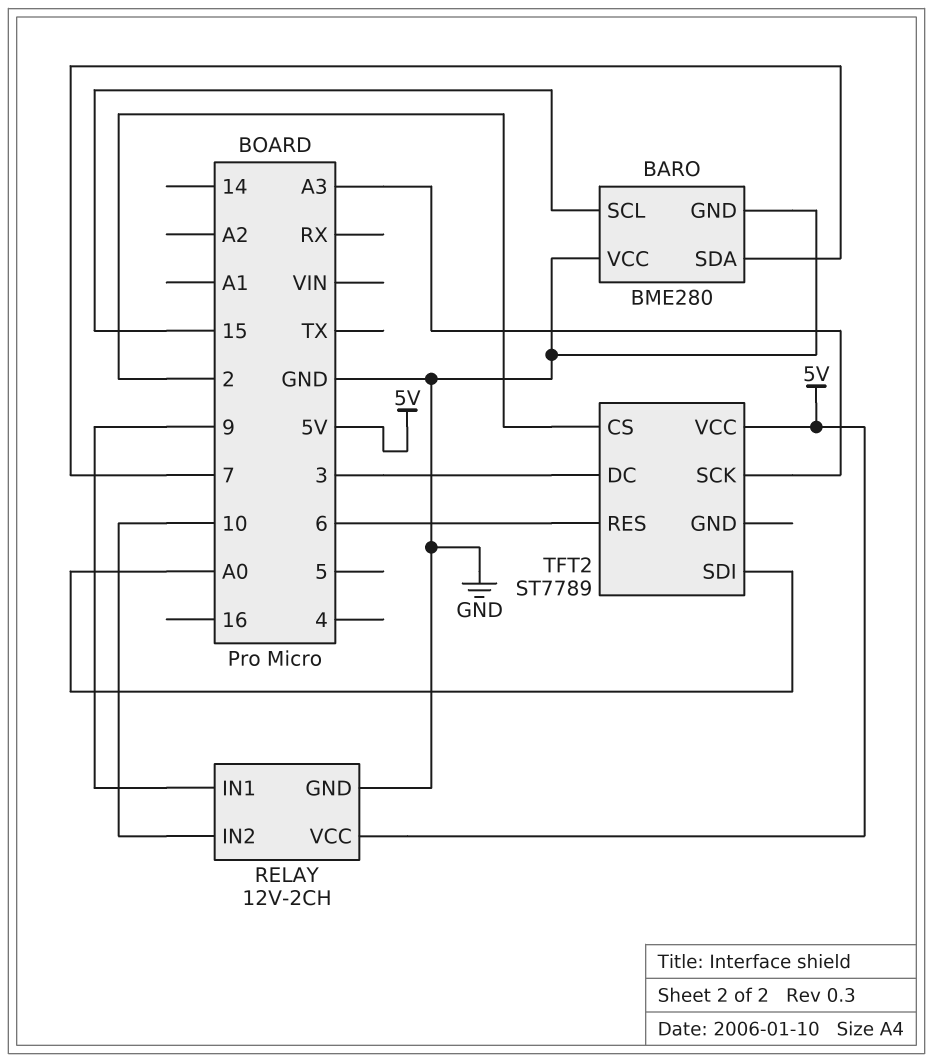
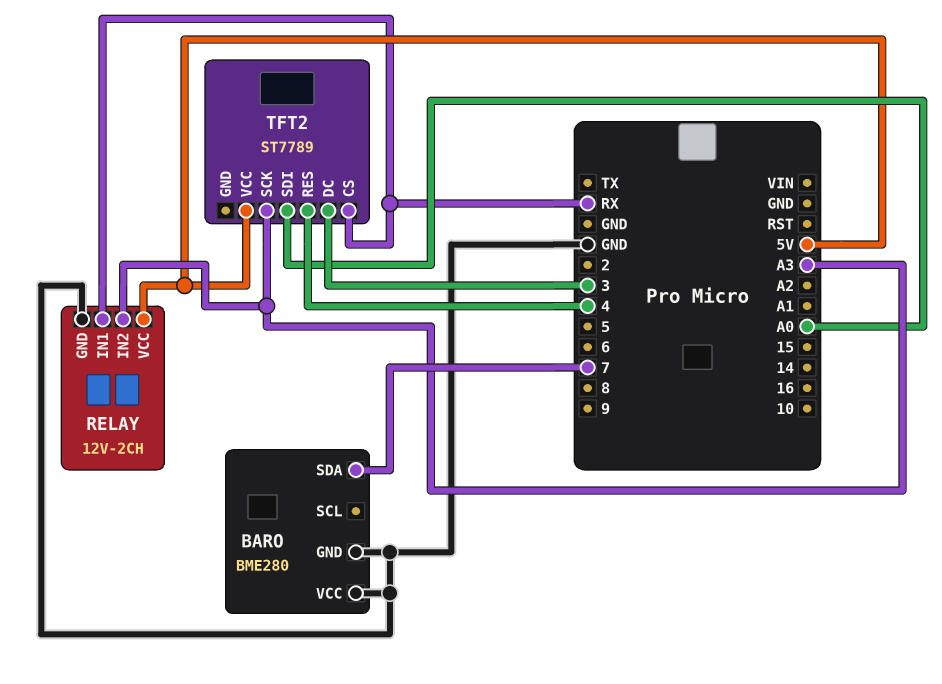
BARO pin SCL: 15 -> none
RELAY pin IN1: 9 -> RX
RELAY pin IN2: 10 -> A3
TFT2 pin CS: 2 -> RX
TFT2 pin RES: 6 -> 4

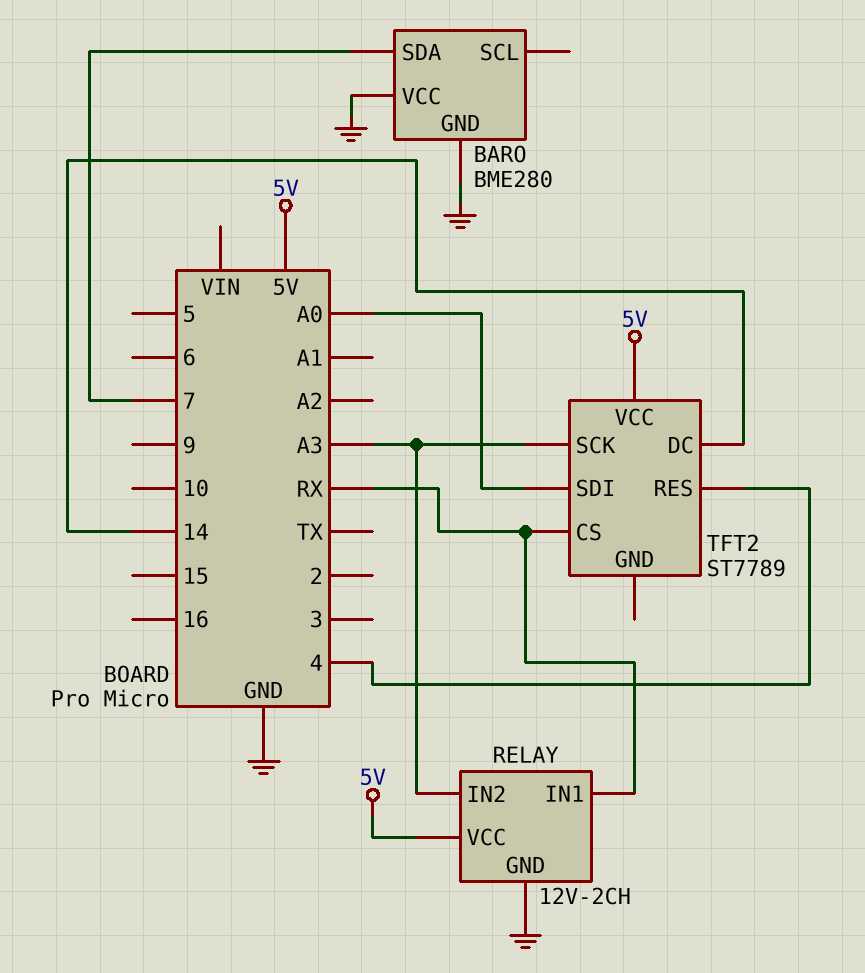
TFT2 pin DC: 3 -> 14

